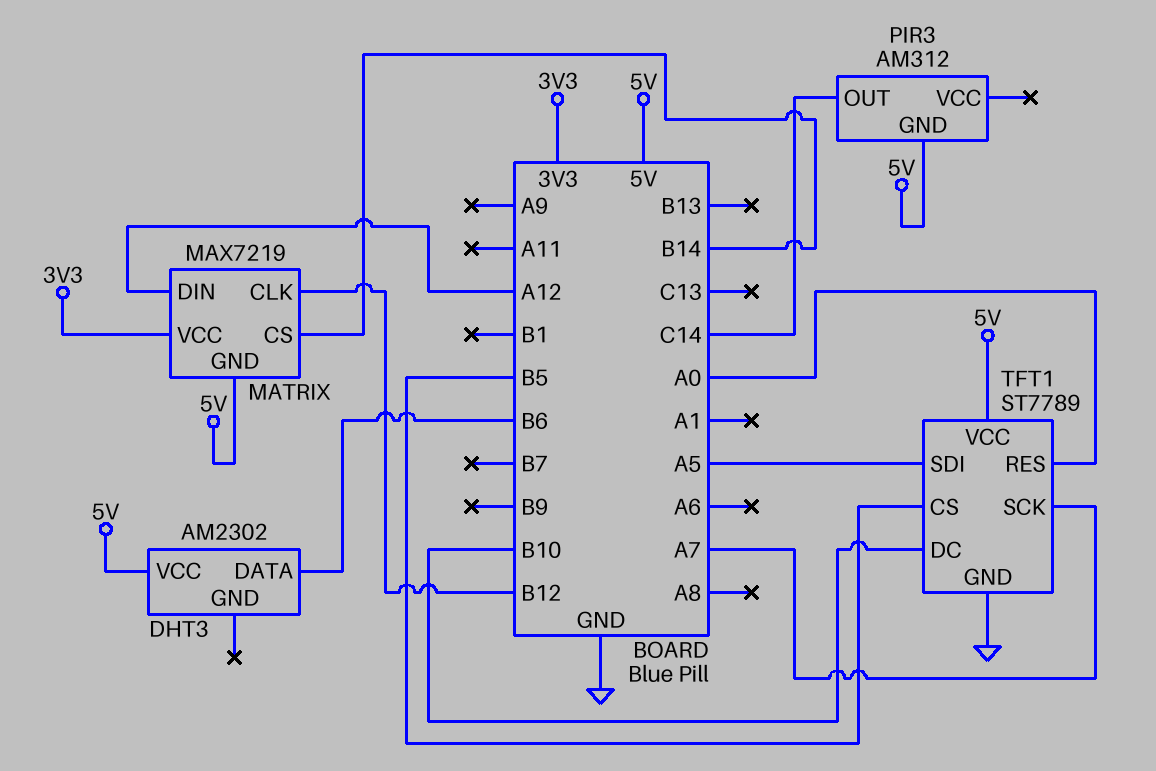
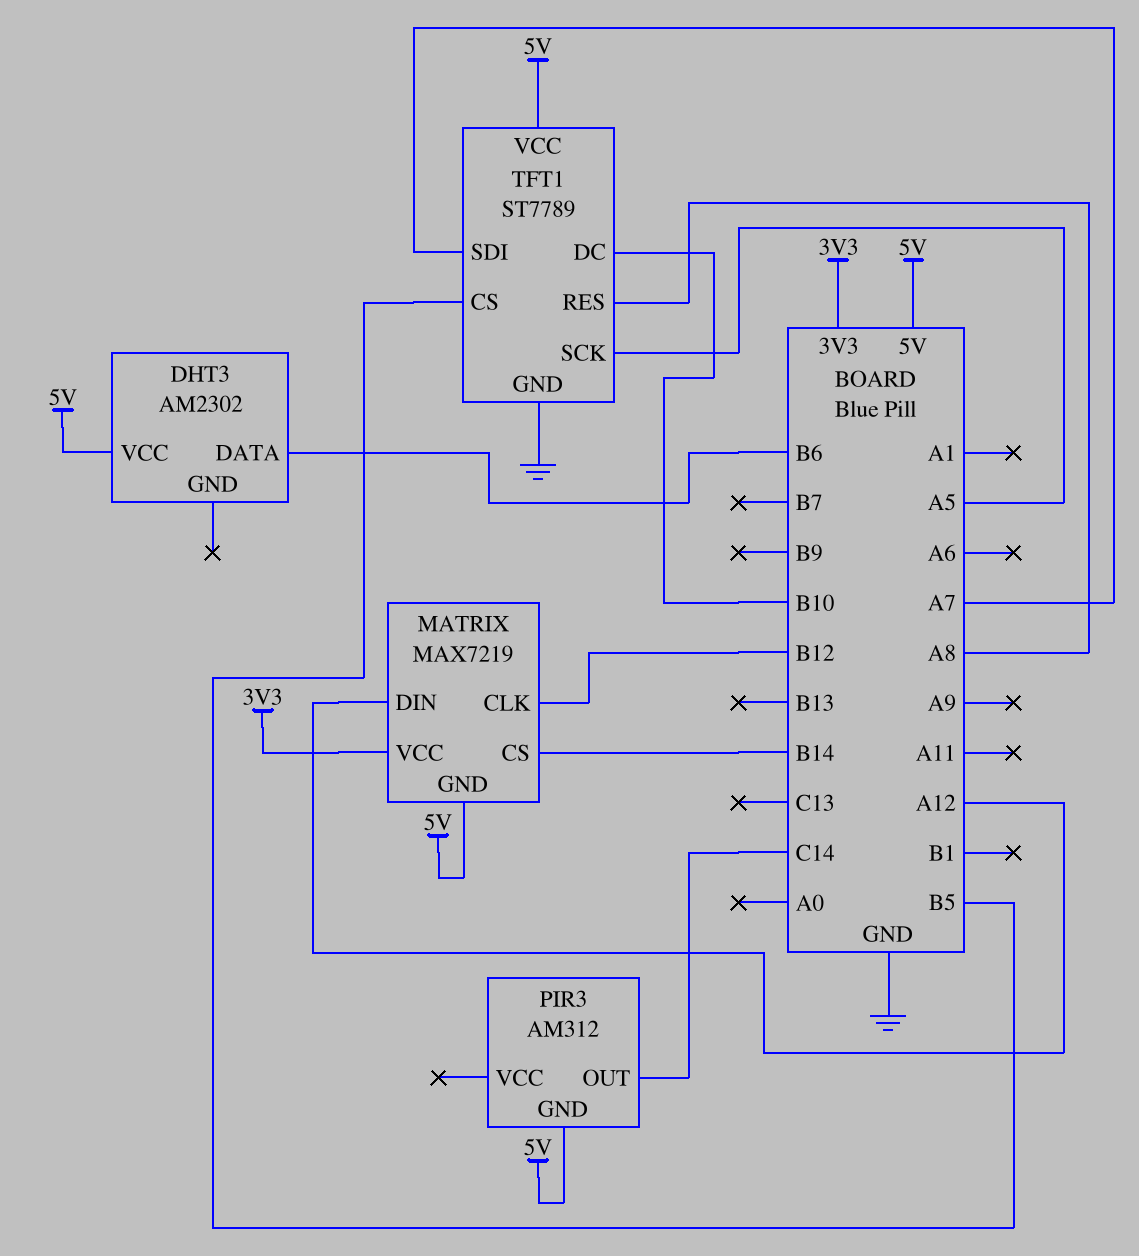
TFT1 pin RES: A0 -> A8
TFT1 pin SCK: A7 -> A5
TFT1 pin SDI: A5 -> A7

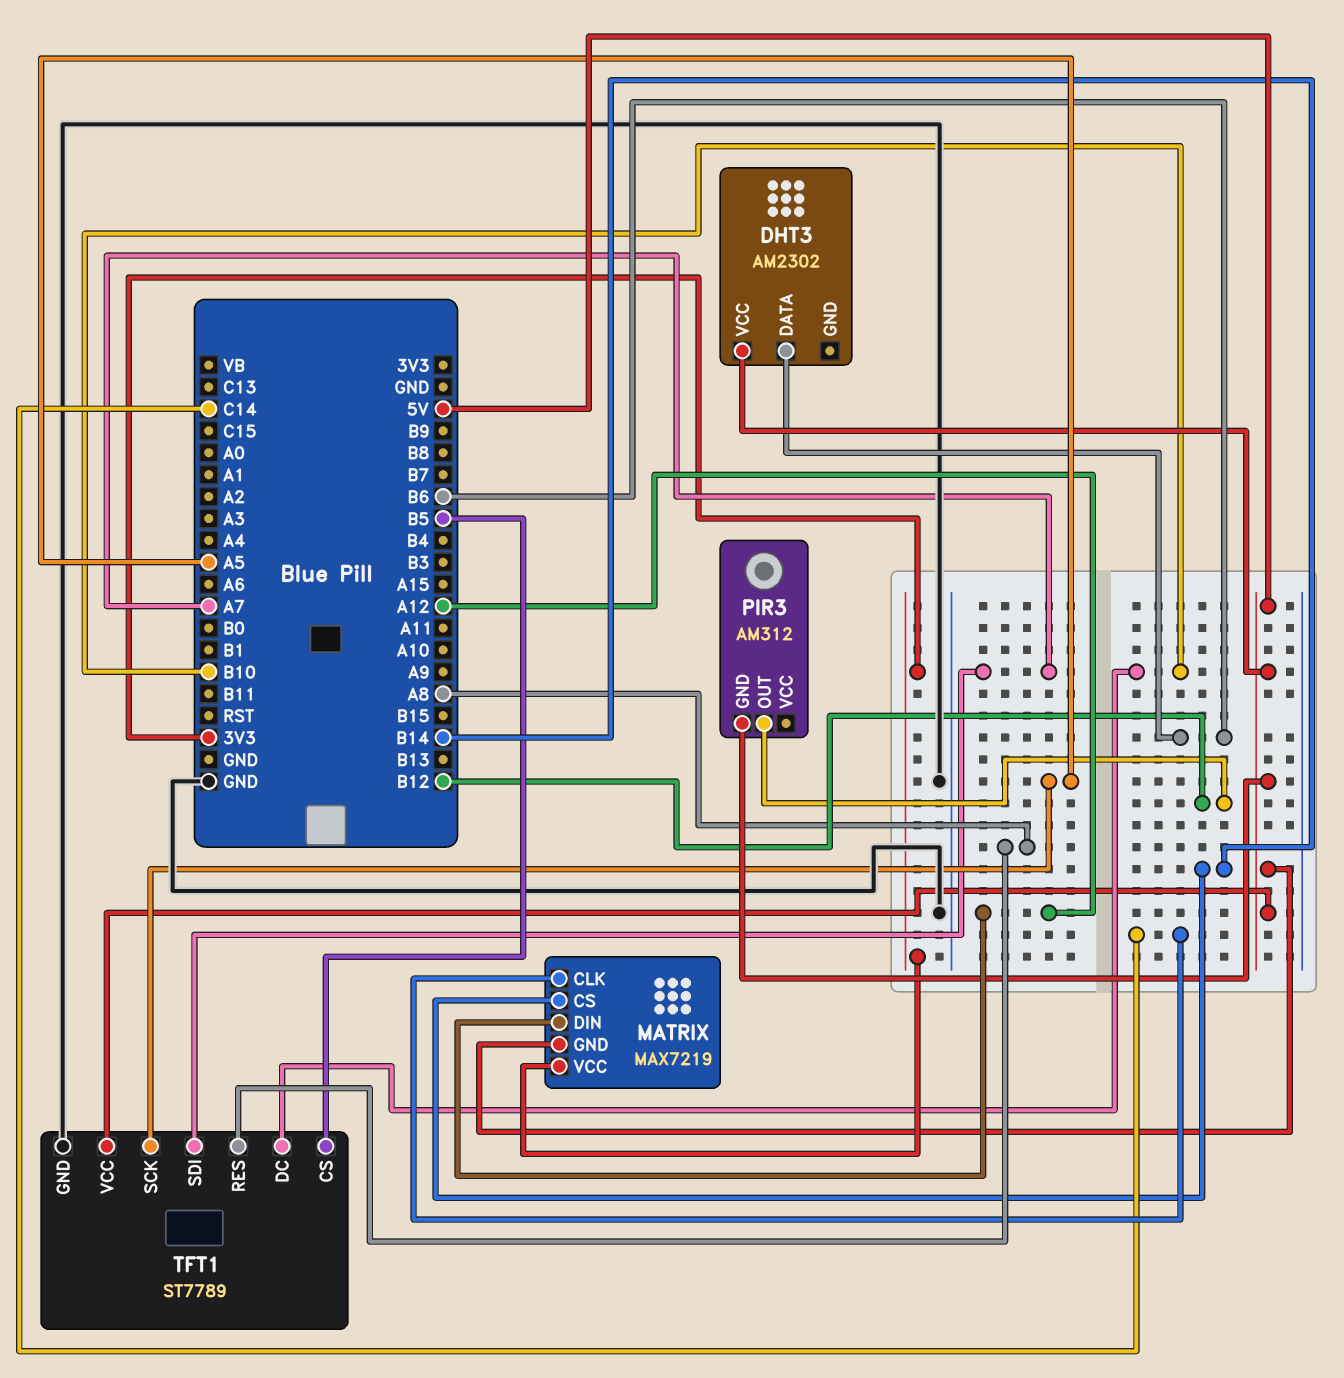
MATRIX pin CLK: B12 -> C14
PIR3 pin OUT: C14 -> B12

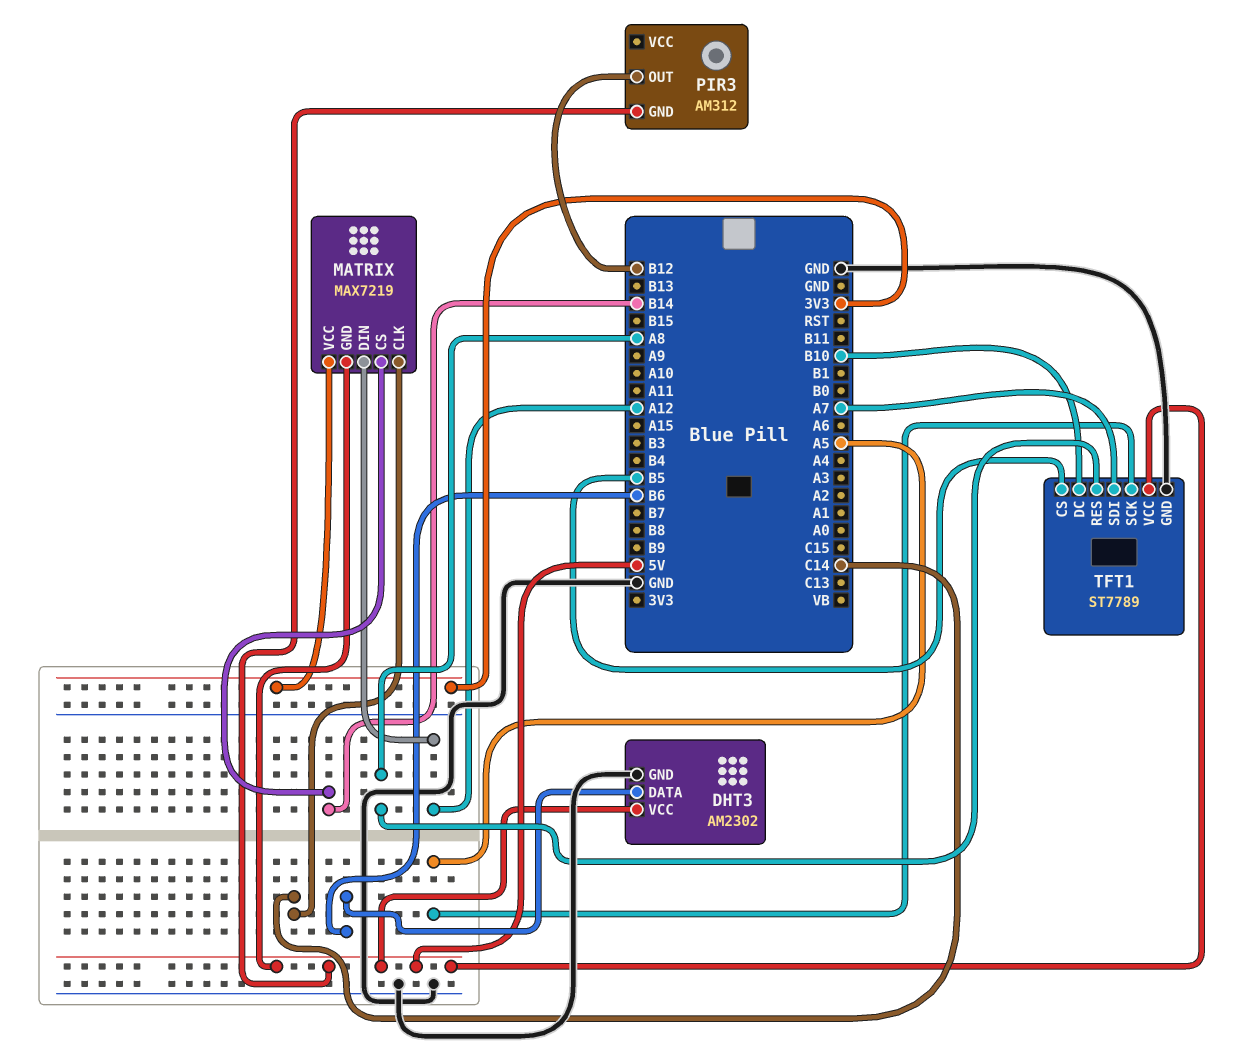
DHT3 pin GND: none -> GND

